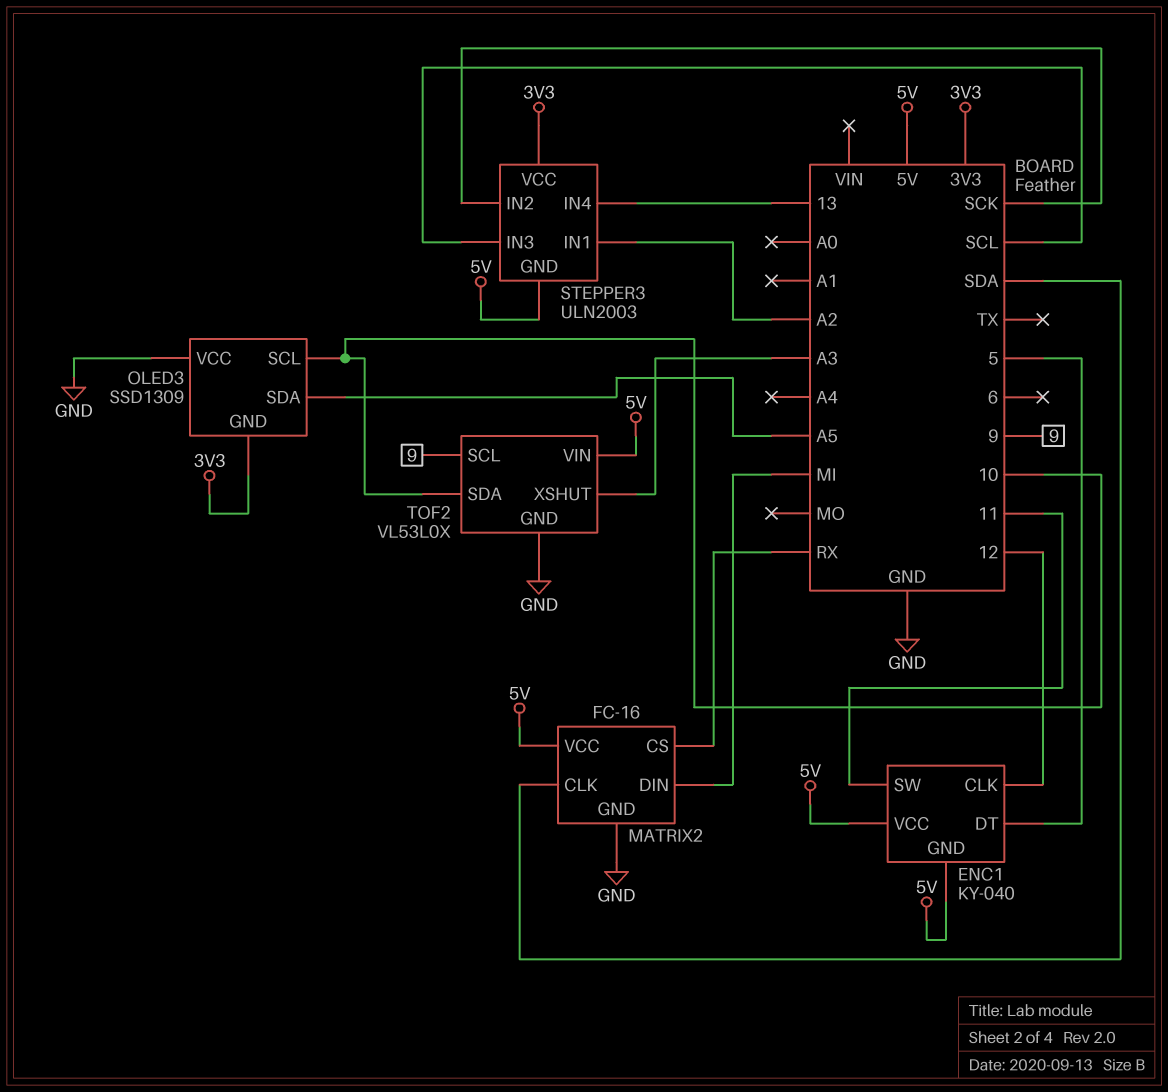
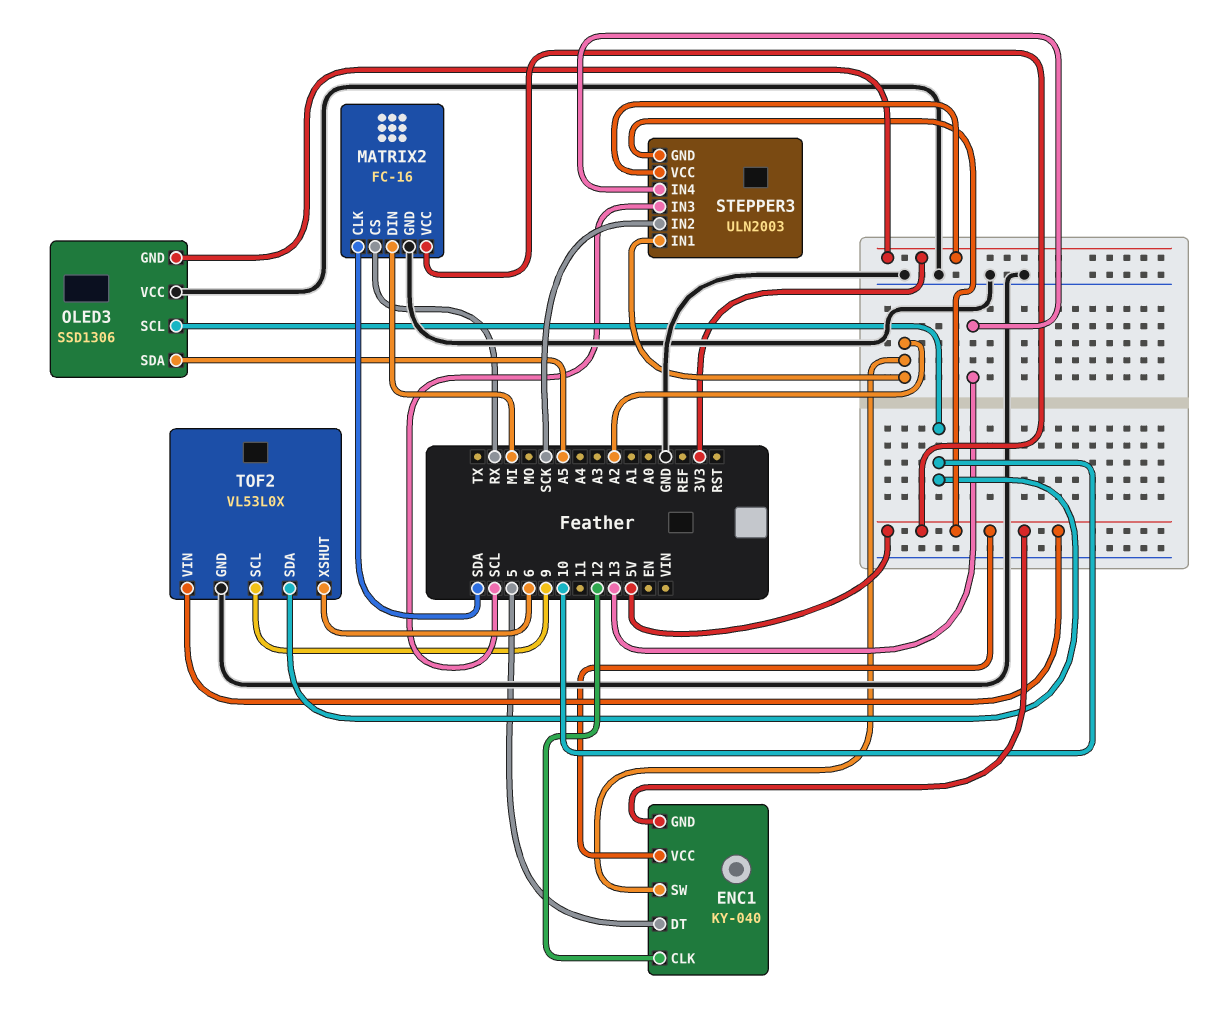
ENC1 pin SW: 11 -> A2
OLED3: SSD1309 -> SSD1306
TOF2 pin XSHUT: A3 -> 6

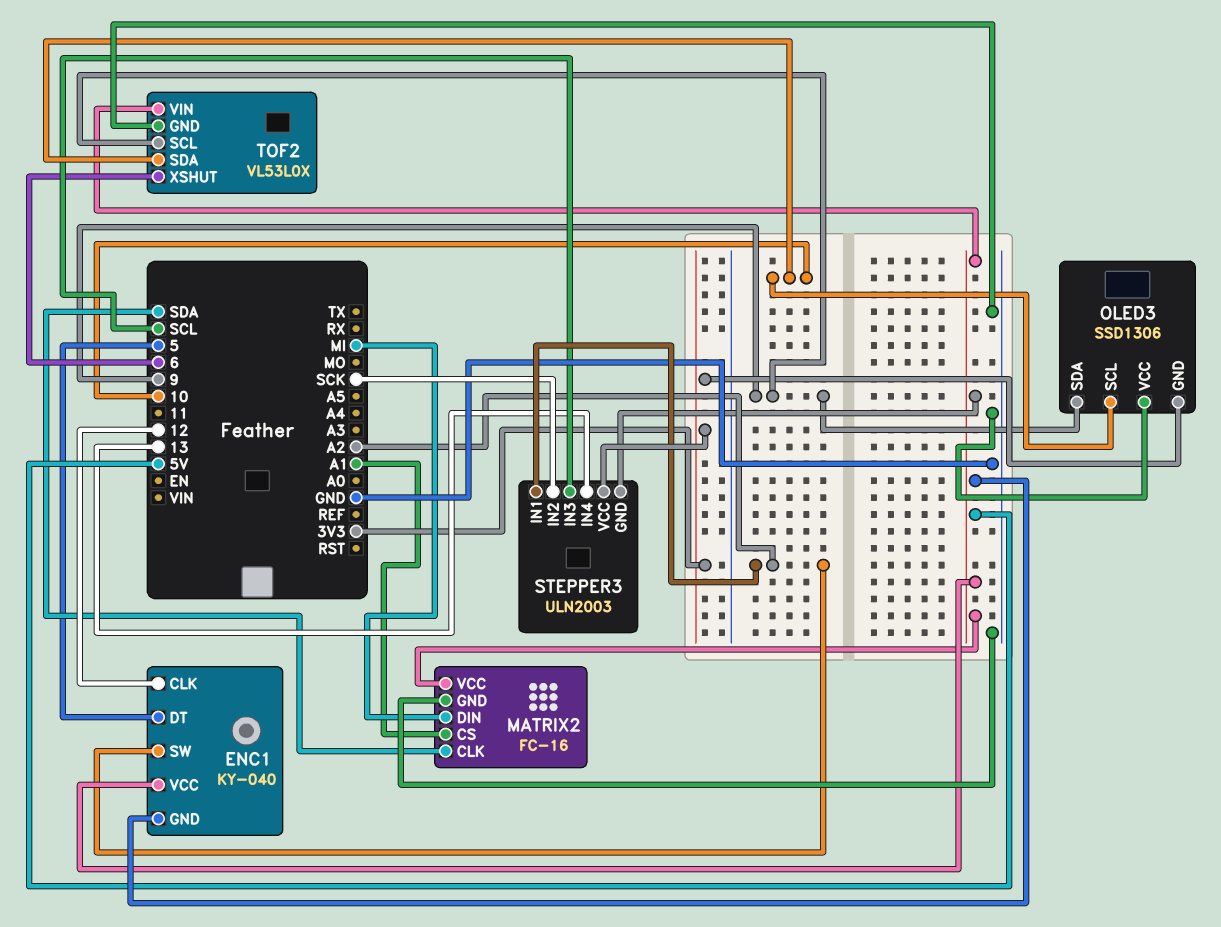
MATRIX2 pin CS: RX -> A1
OLED3 pin SDA: A5 -> 9

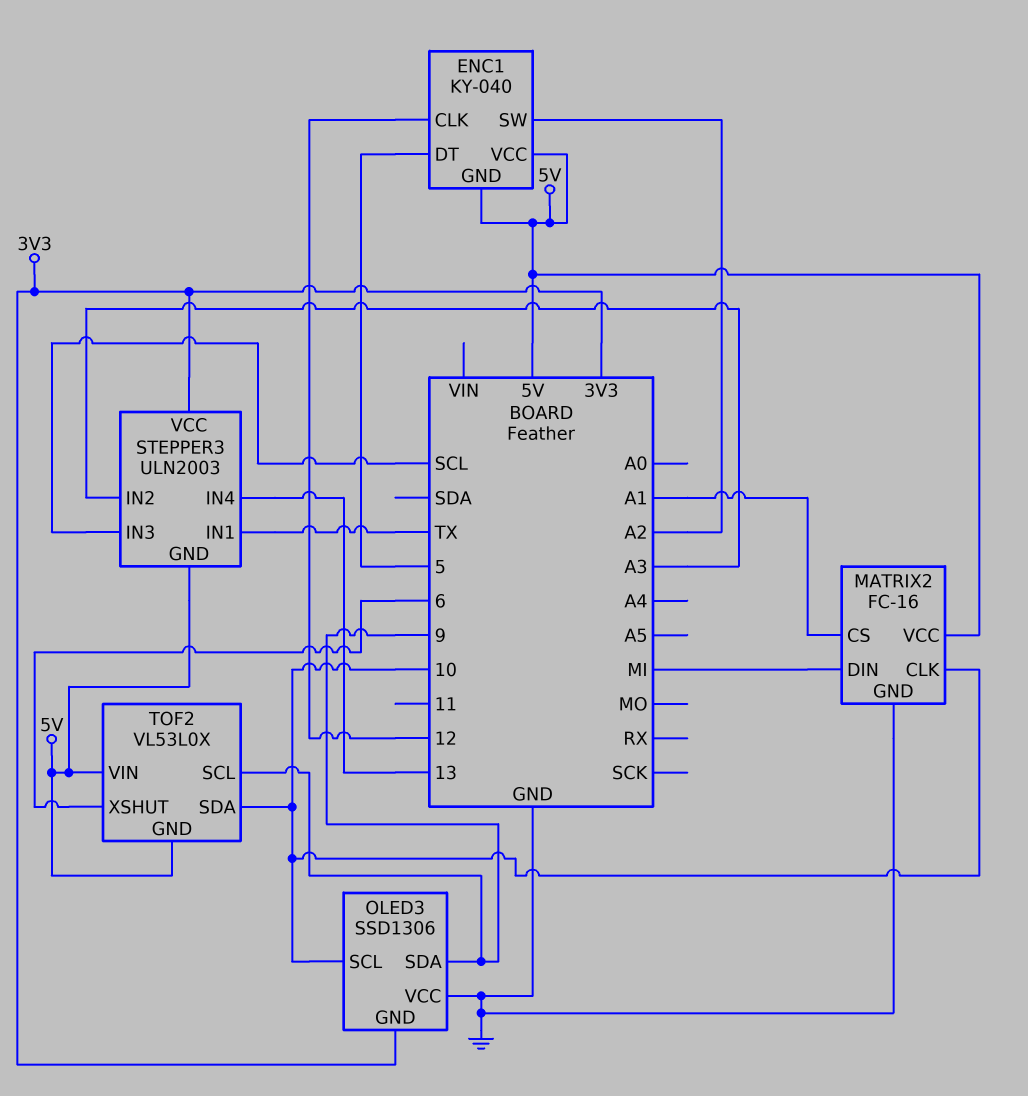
MATRIX2 pin CLK: SDA -> 10
STEPPER3 pin IN1: A2 -> TX
STEPPER3 pin IN2: SCK -> A3
TOF2 pin GND: GND -> 5V

